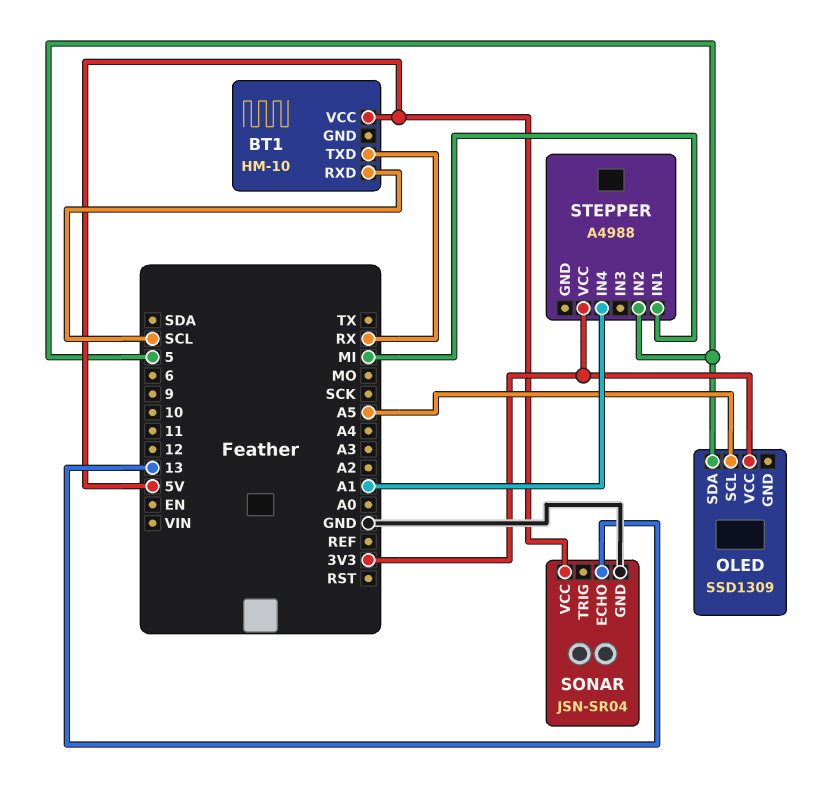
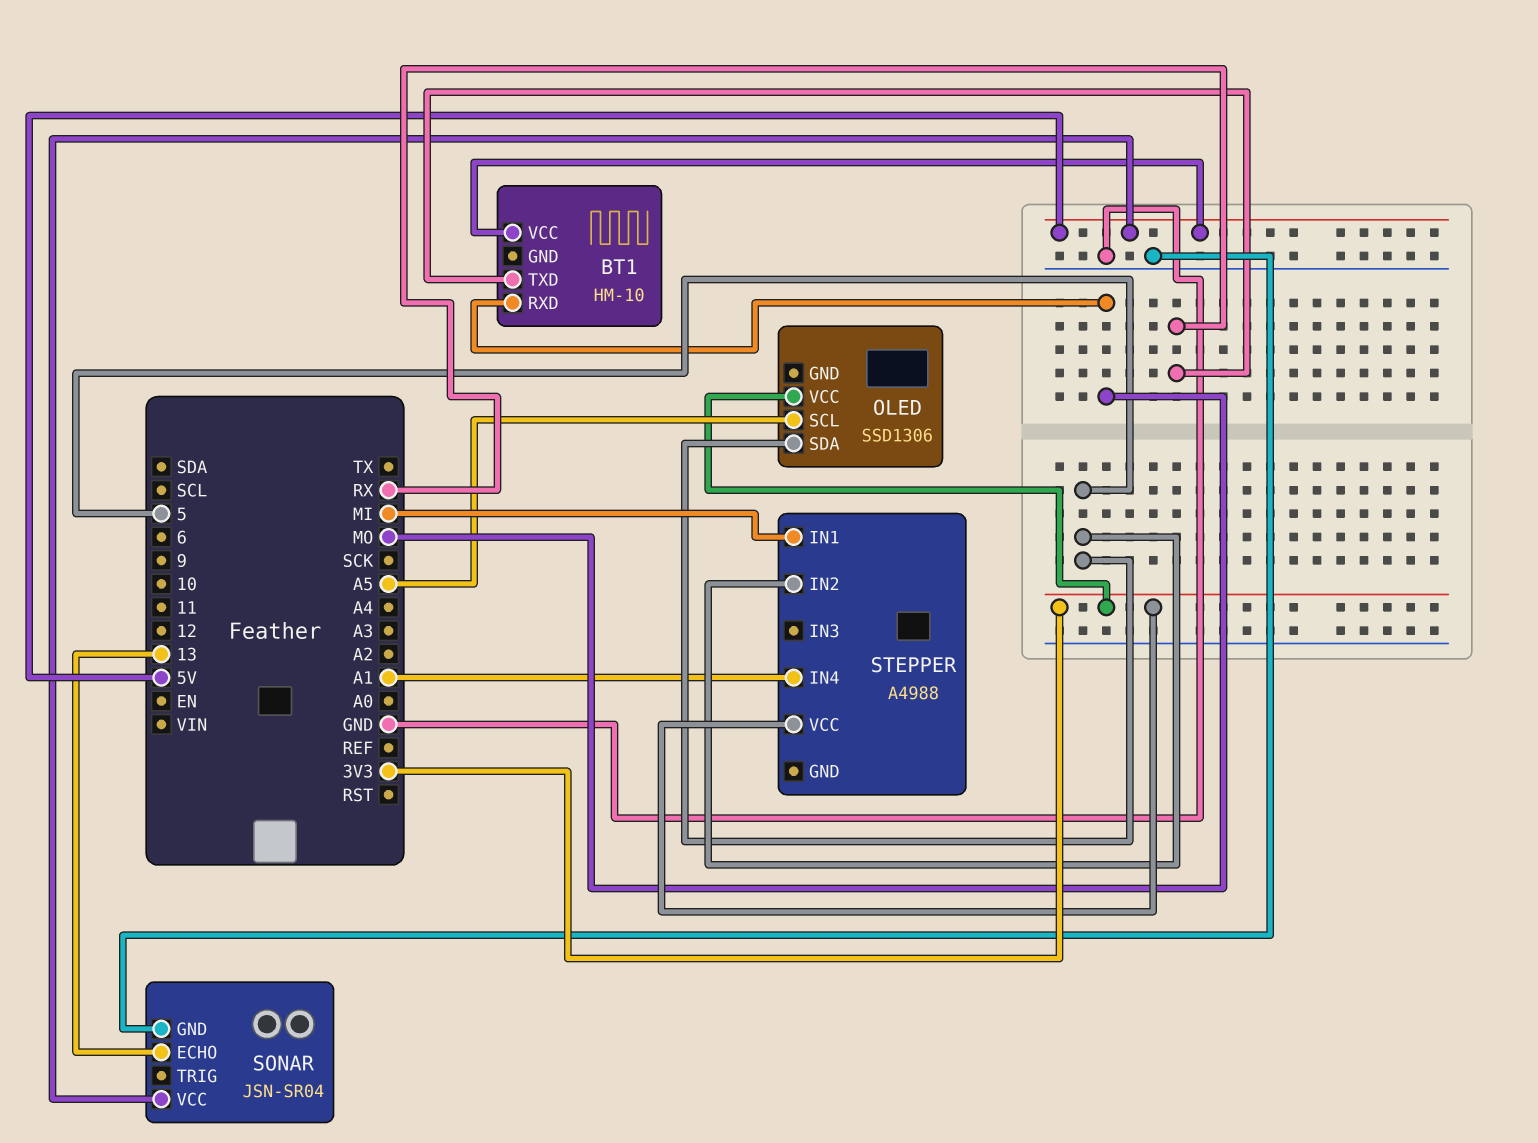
BT1 pin RXD: SCL -> MO
OLED: SSD1309 -> SSD1306

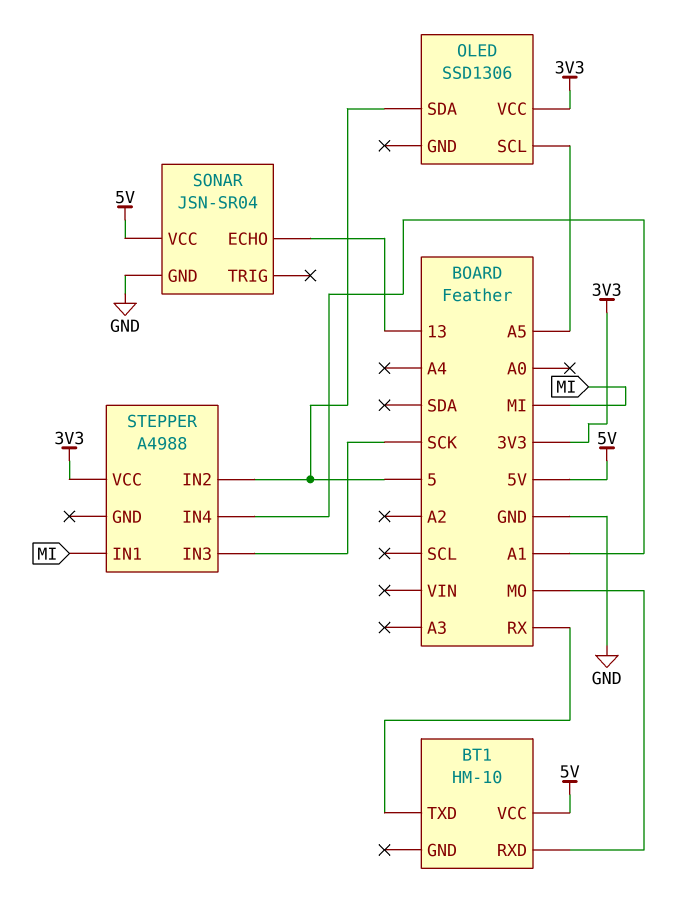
STEPPER pin IN3: none -> SCK

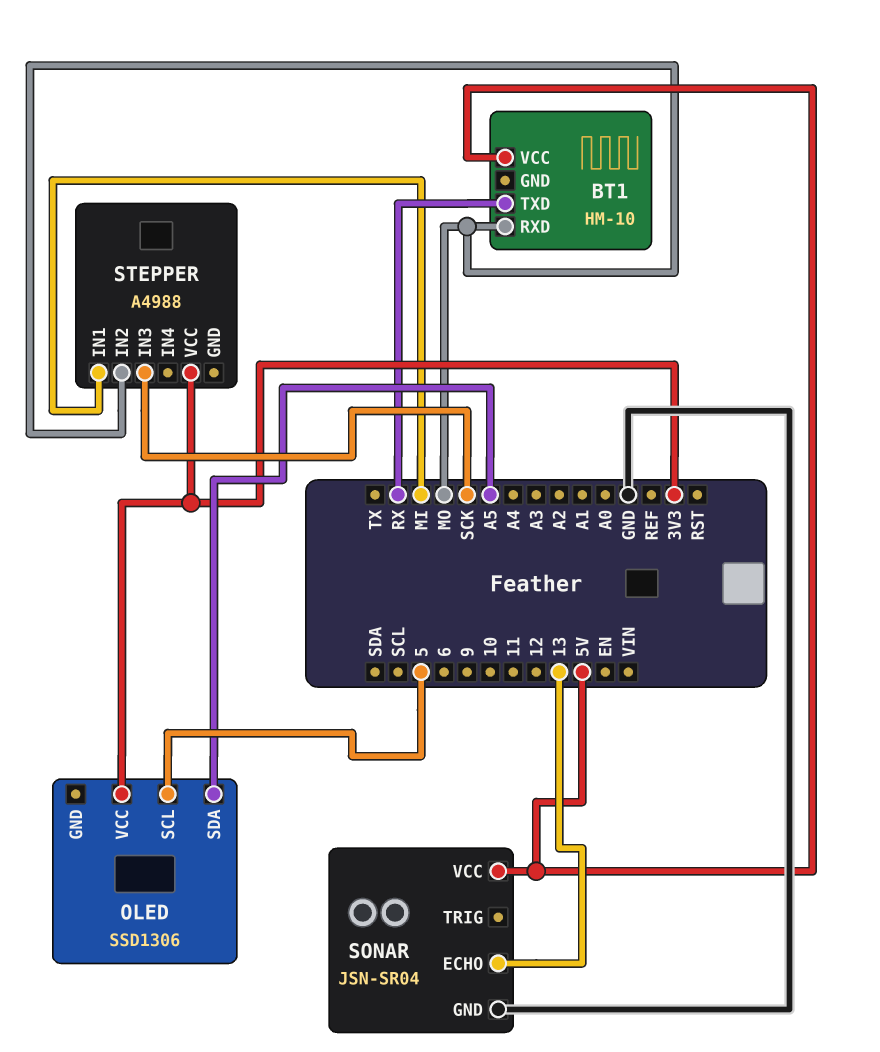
OLED pin SCL: A5 -> 5
OLED pin SDA: 5 -> A5
STEPPER pin IN2: 5 -> MO
STEPPER pin IN4: A1 -> none

